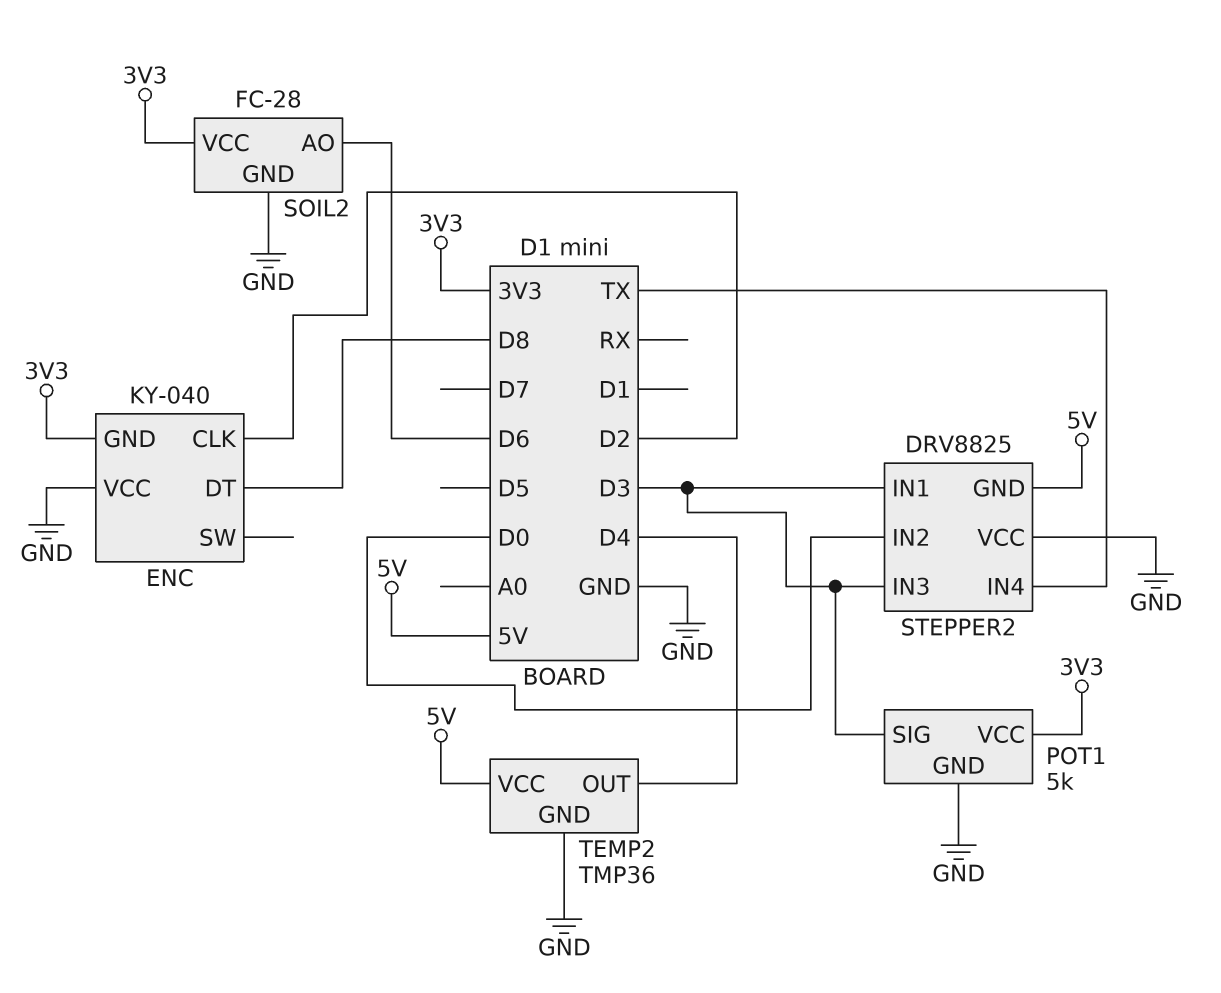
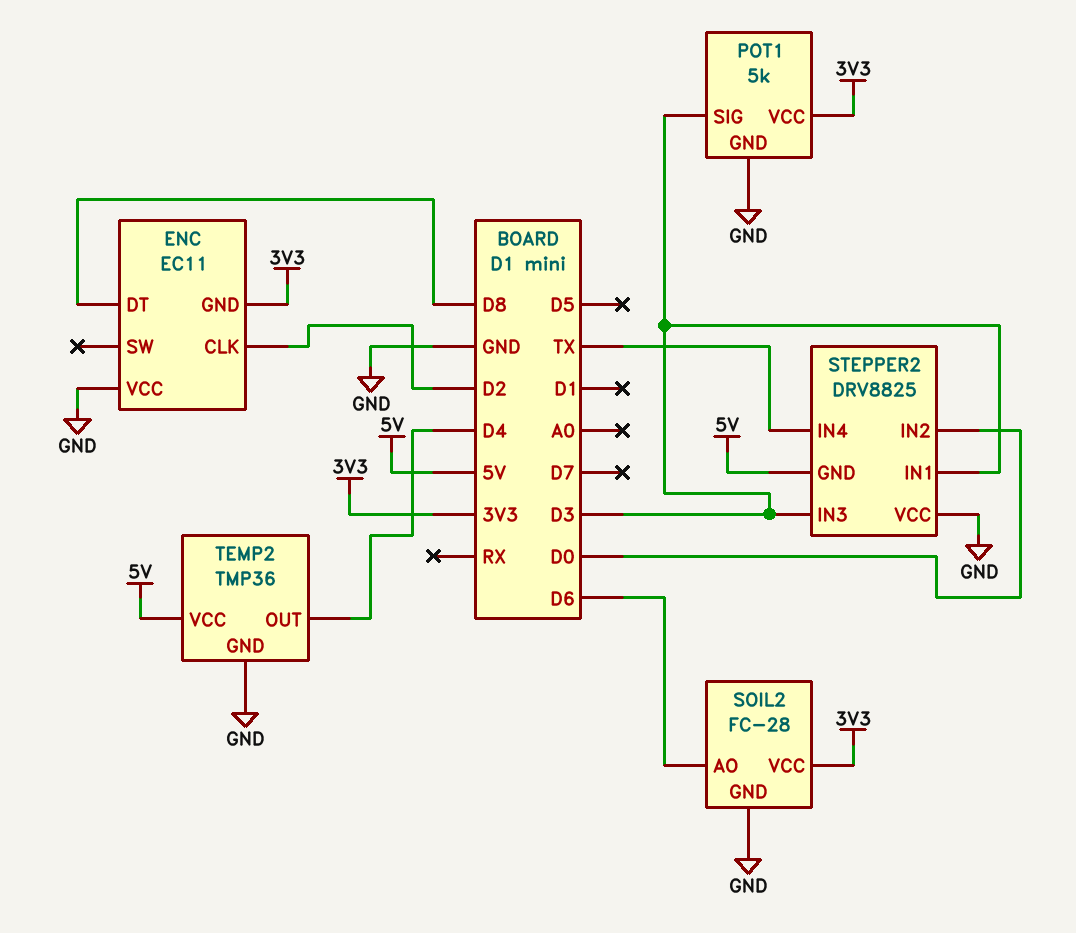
ENC: KY-040 -> EC11

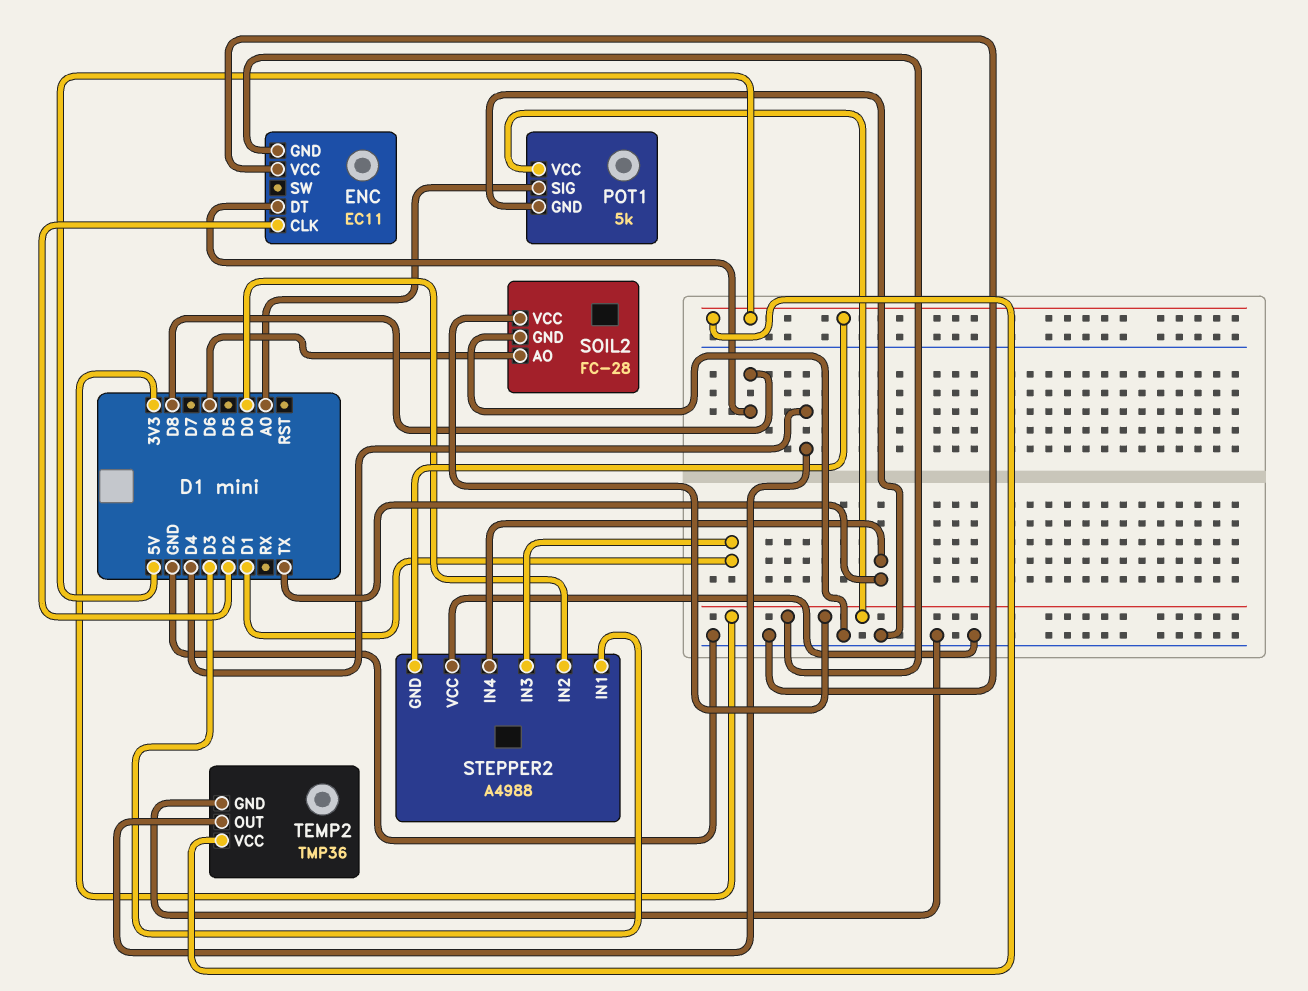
POT1 pin SIG: D3 -> A0
STEPPER2: DRV8825 -> A4988
STEPPER2 pin IN3: D3 -> D1

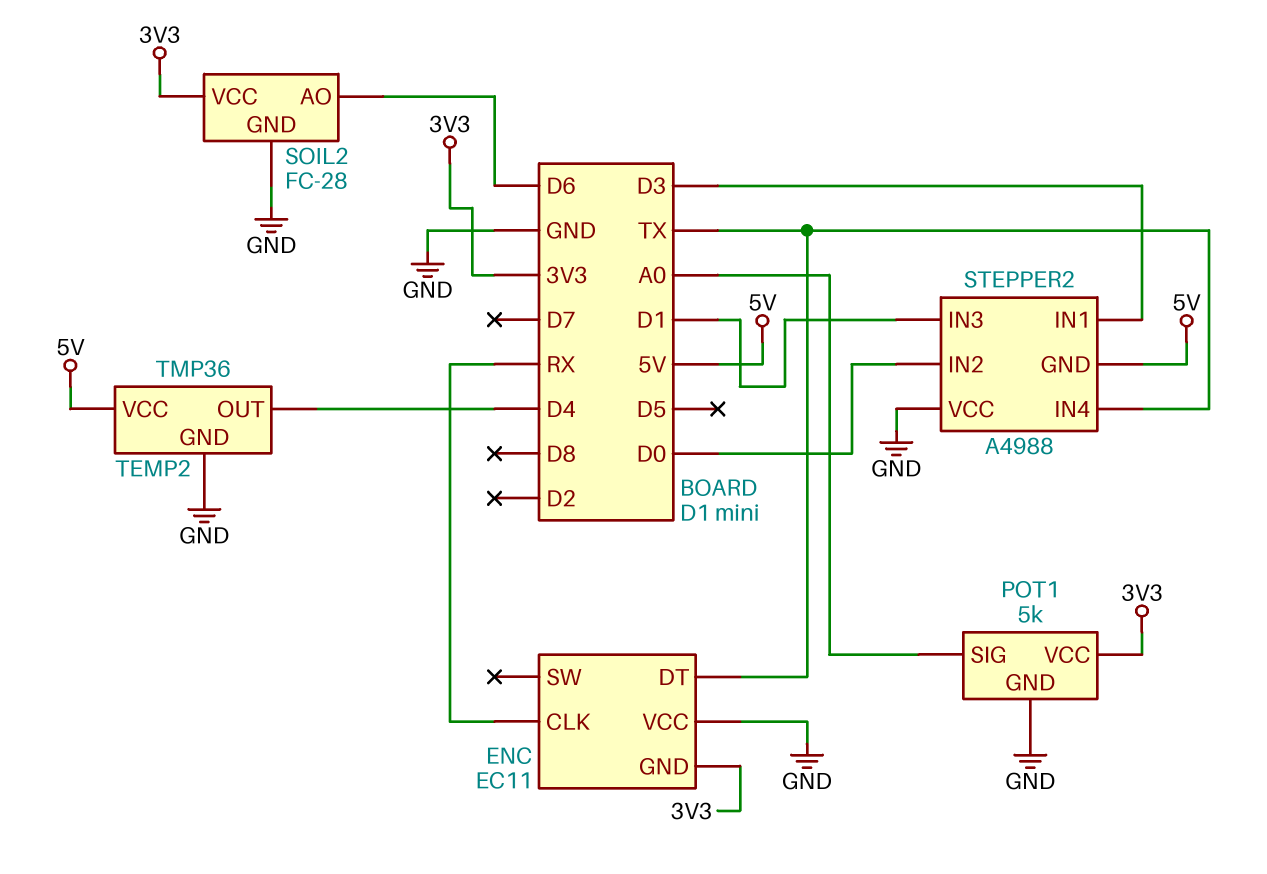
ENC pin CLK: D2 -> RX
ENC pin DT: D8 -> TX

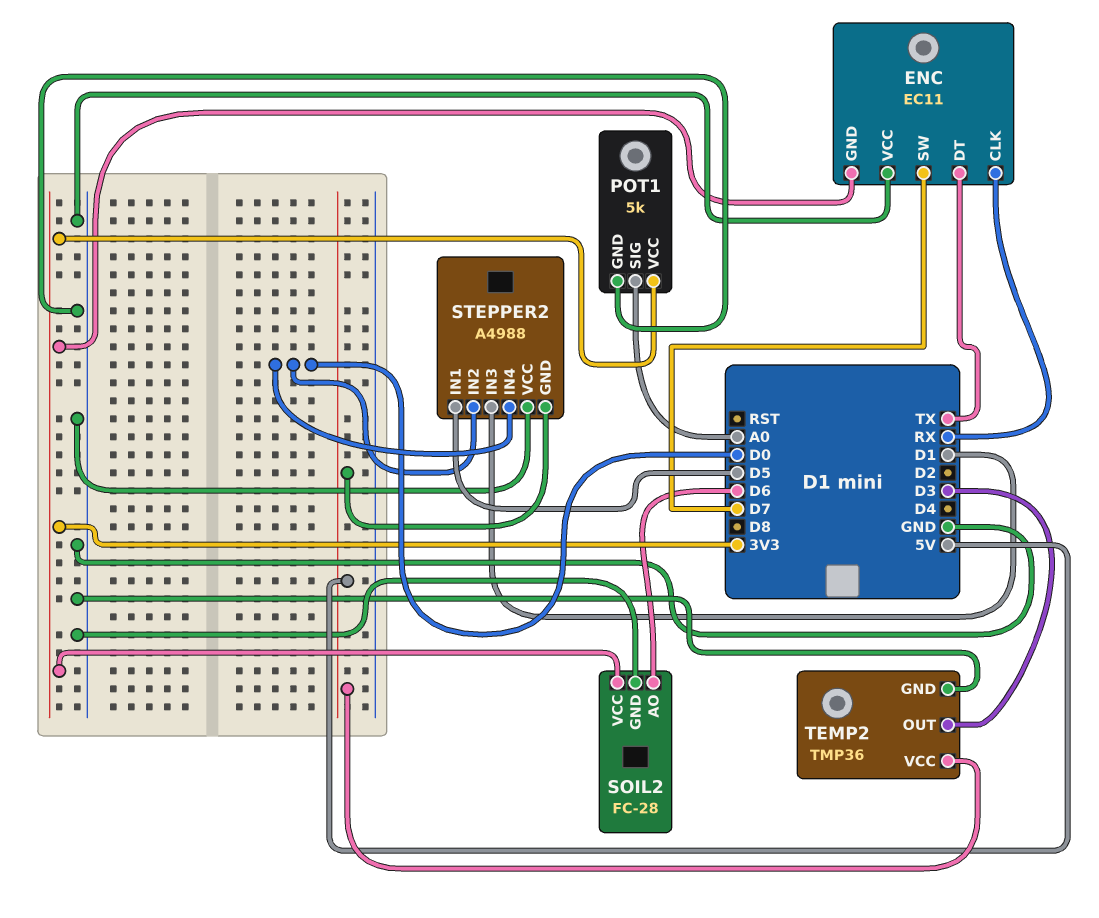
ENC pin SW: none -> D7
STEPPER2 pin IN1: D3 -> D5
STEPPER2 pin IN4: TX -> D0
TEMP2 pin OUT: D4 -> D3

